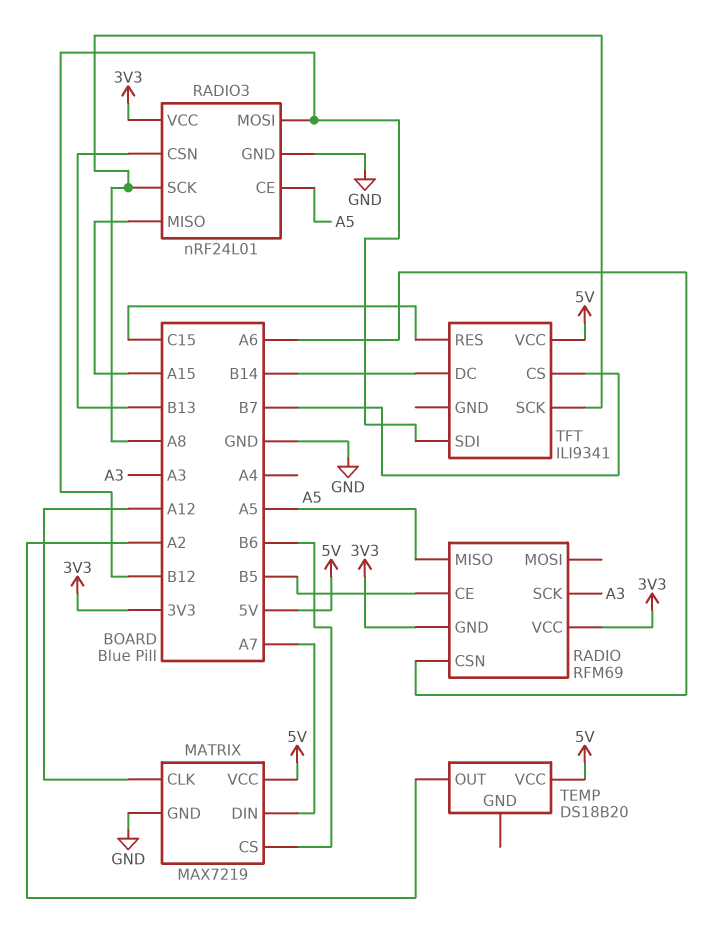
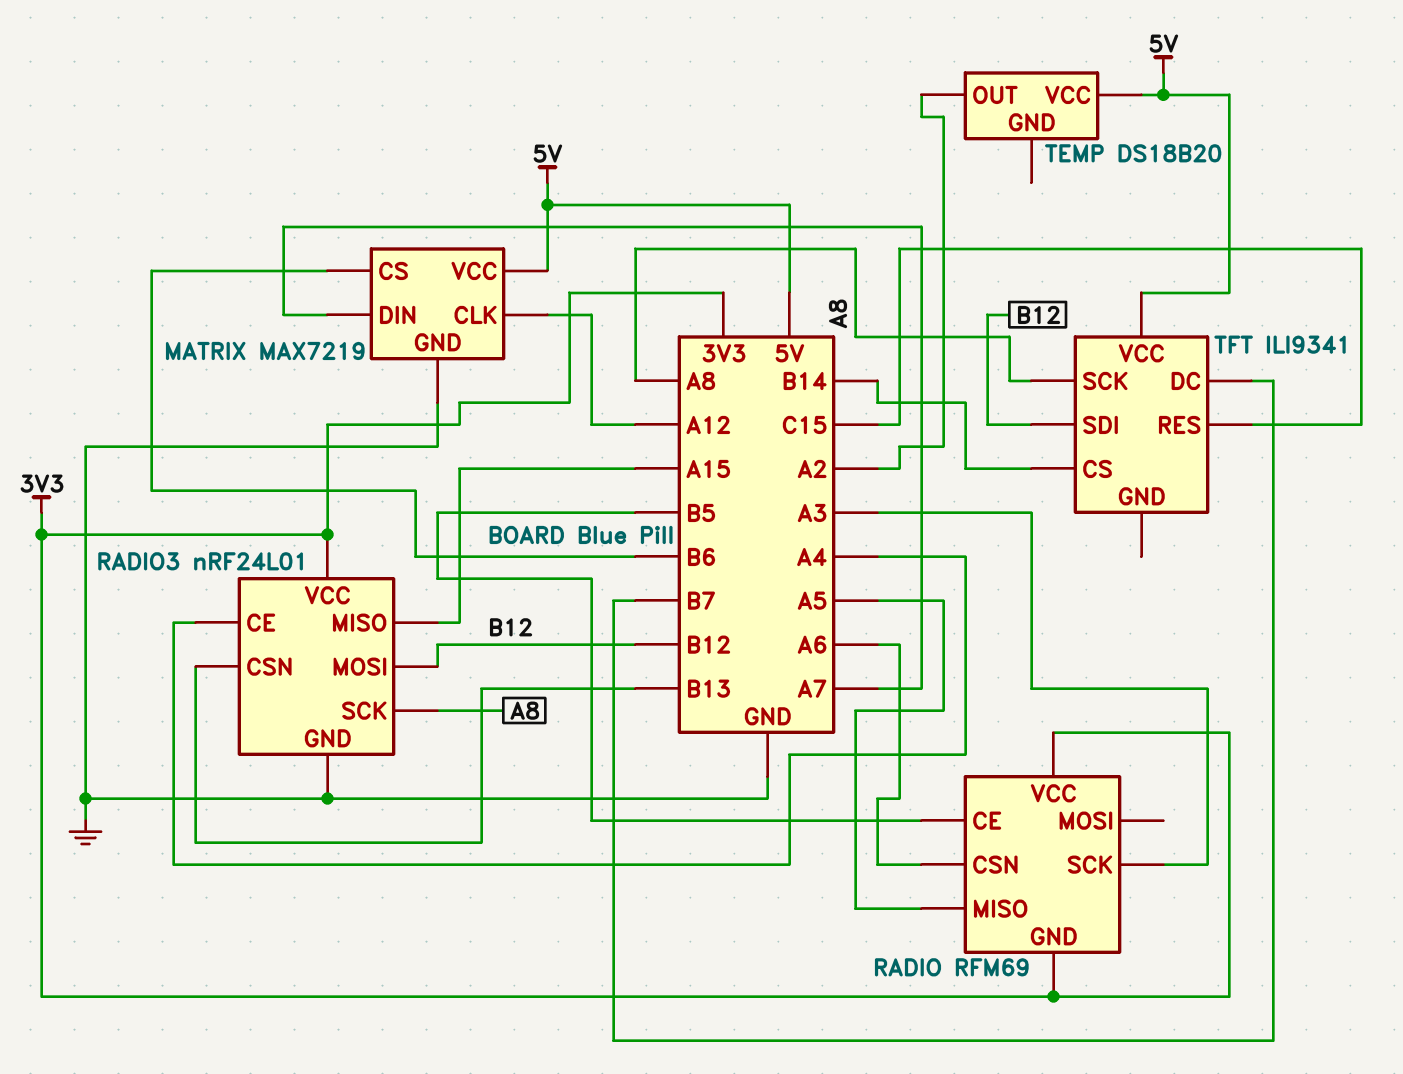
RADIO3 pin CE: A5 -> A4
TFT pin CS: B7 -> B14
TFT pin DC: B14 -> B7

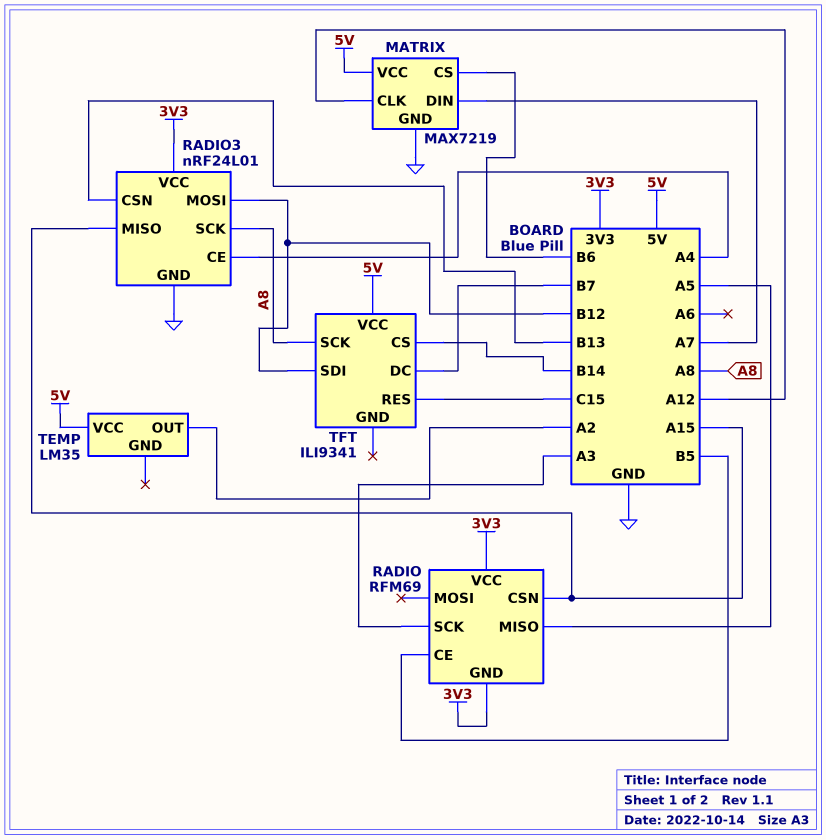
RADIO pin CSN: A6 -> A15
TEMP: DS18B20 -> LM35

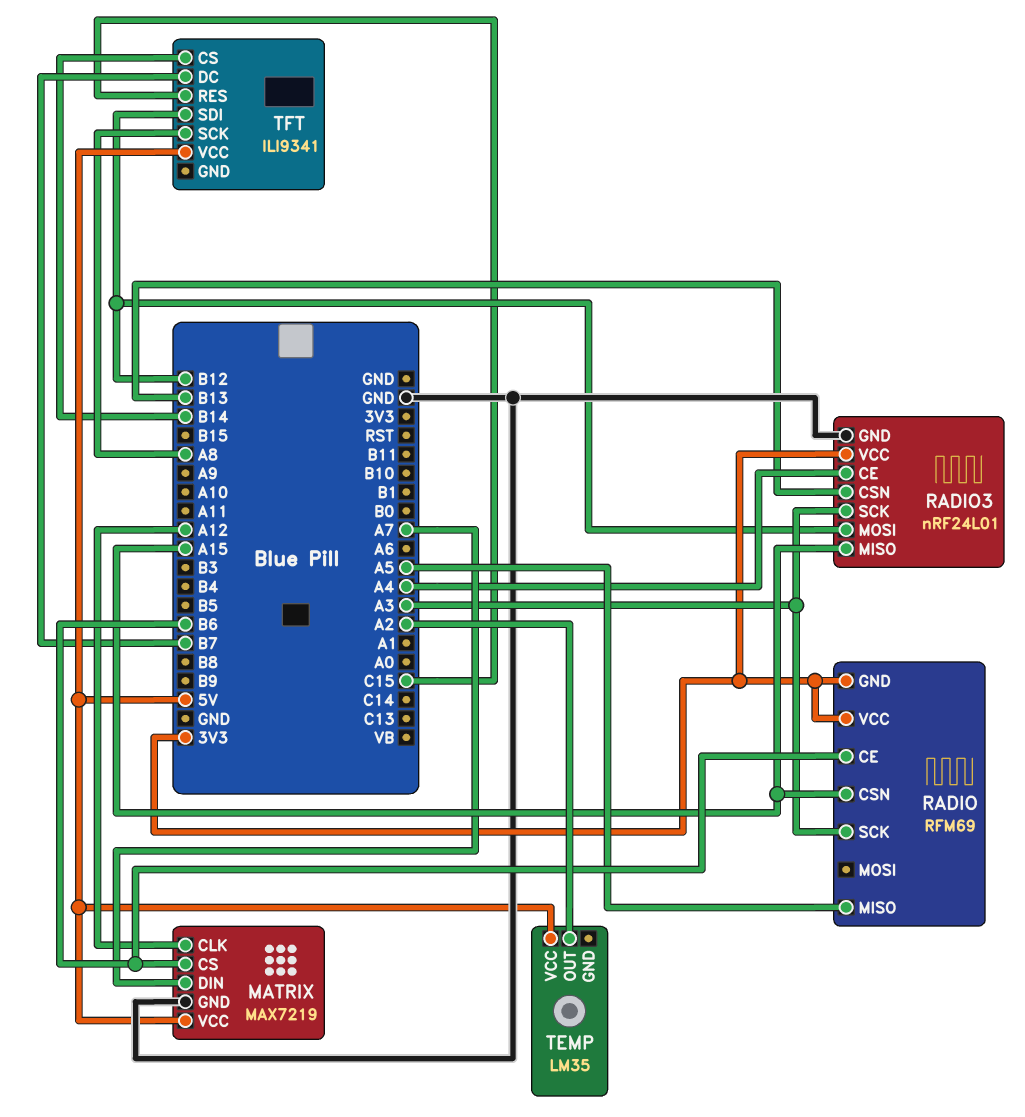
RADIO pin CE: B5 -> B6
RADIO3 pin SCK: A8 -> A3

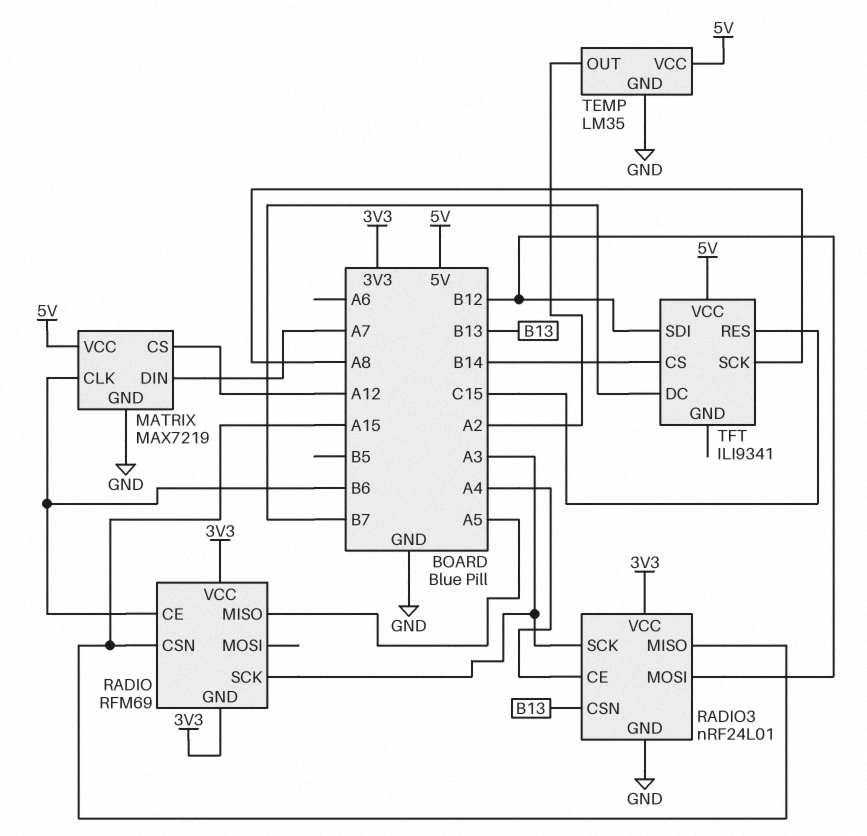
MATRIX pin CLK: A12 -> B6
MATRIX pin CS: B6 -> A12
TEMP pin GND: none -> GND

